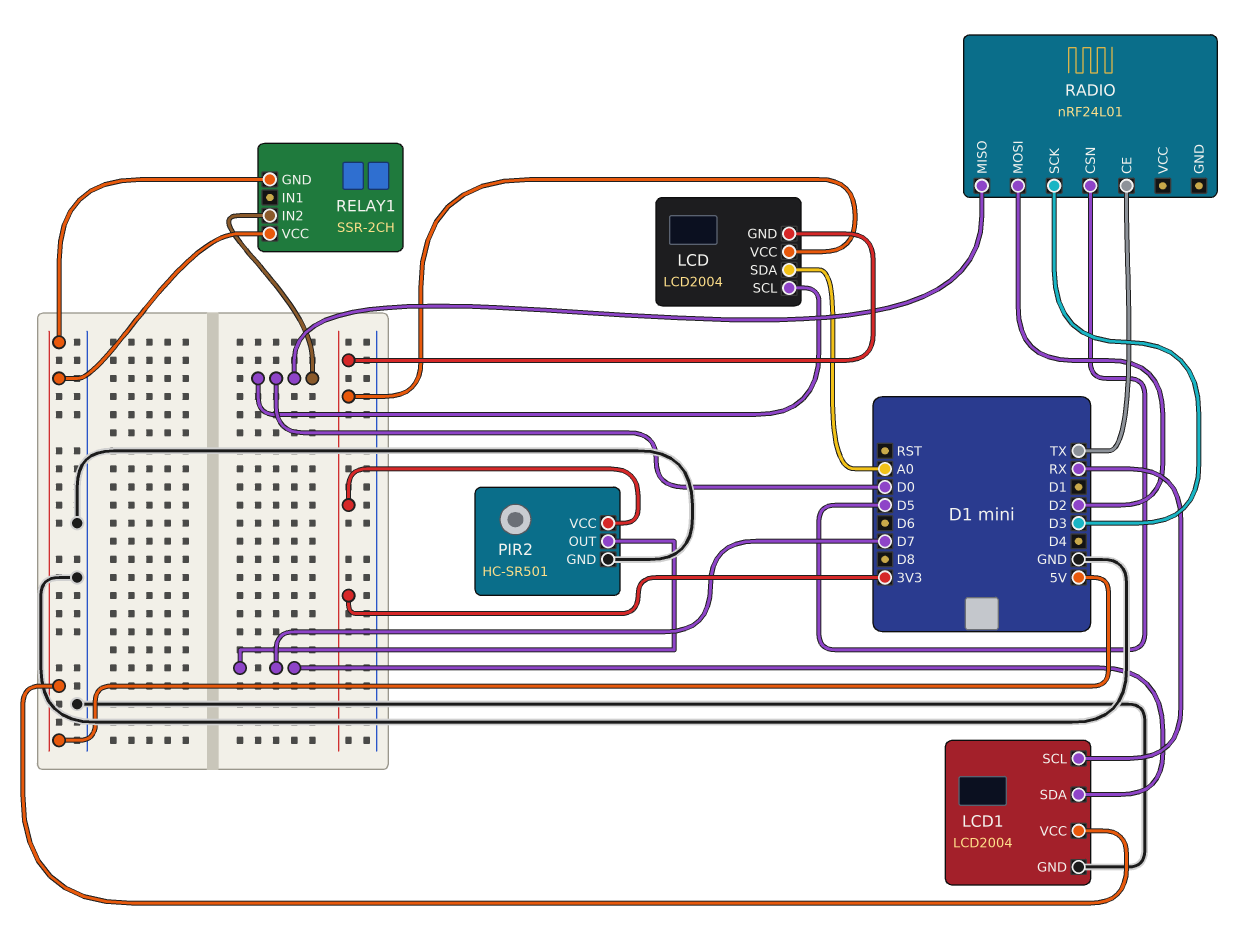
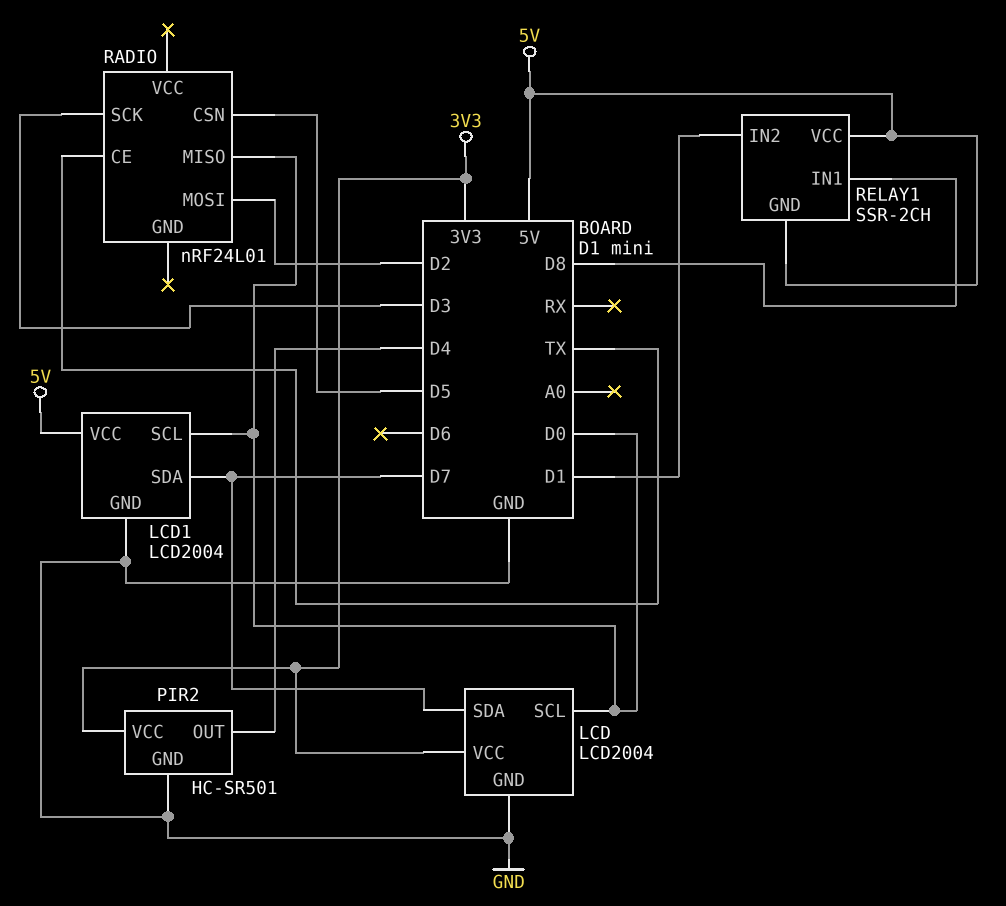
LCD pin GND: 3V3 -> GND
LCD pin SDA: A0 -> D7
LCD1 pin SCL: RX -> D0
PIR2 pin OUT: D7 -> D4
RELAY1 pin IN1: none -> D8
RELAY1 pin IN2: D0 -> D1

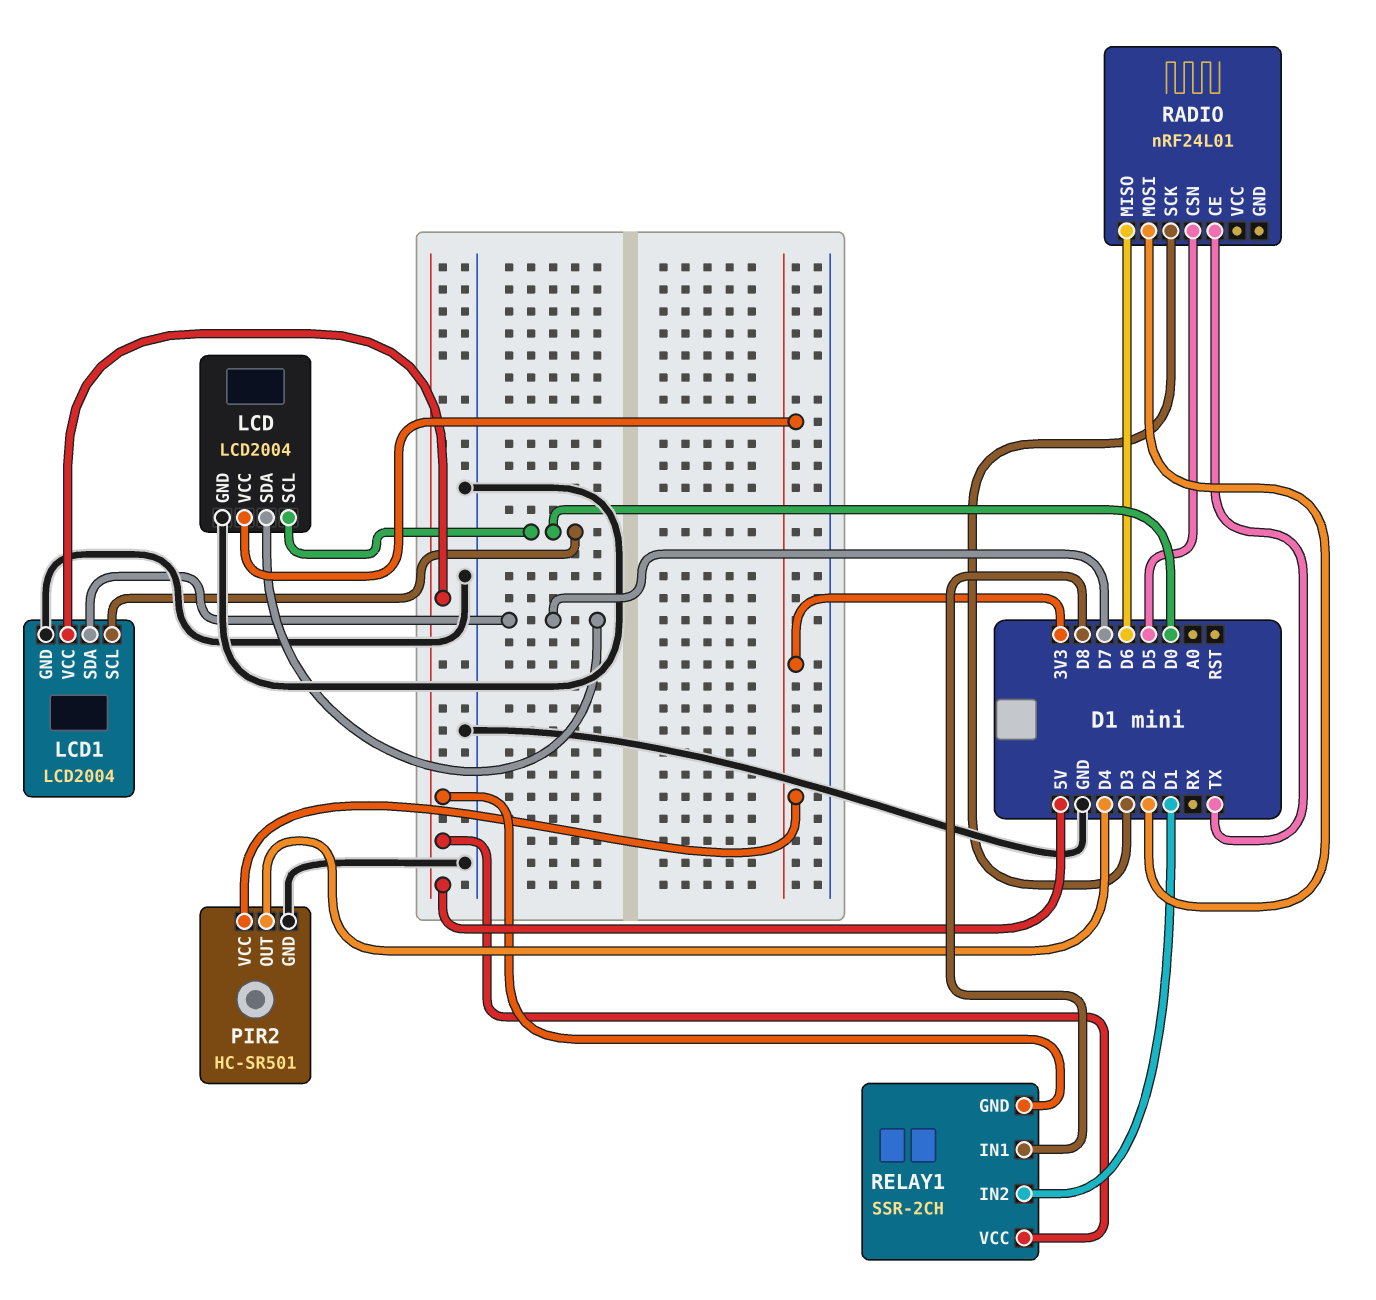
RADIO pin MISO: D0 -> D6

